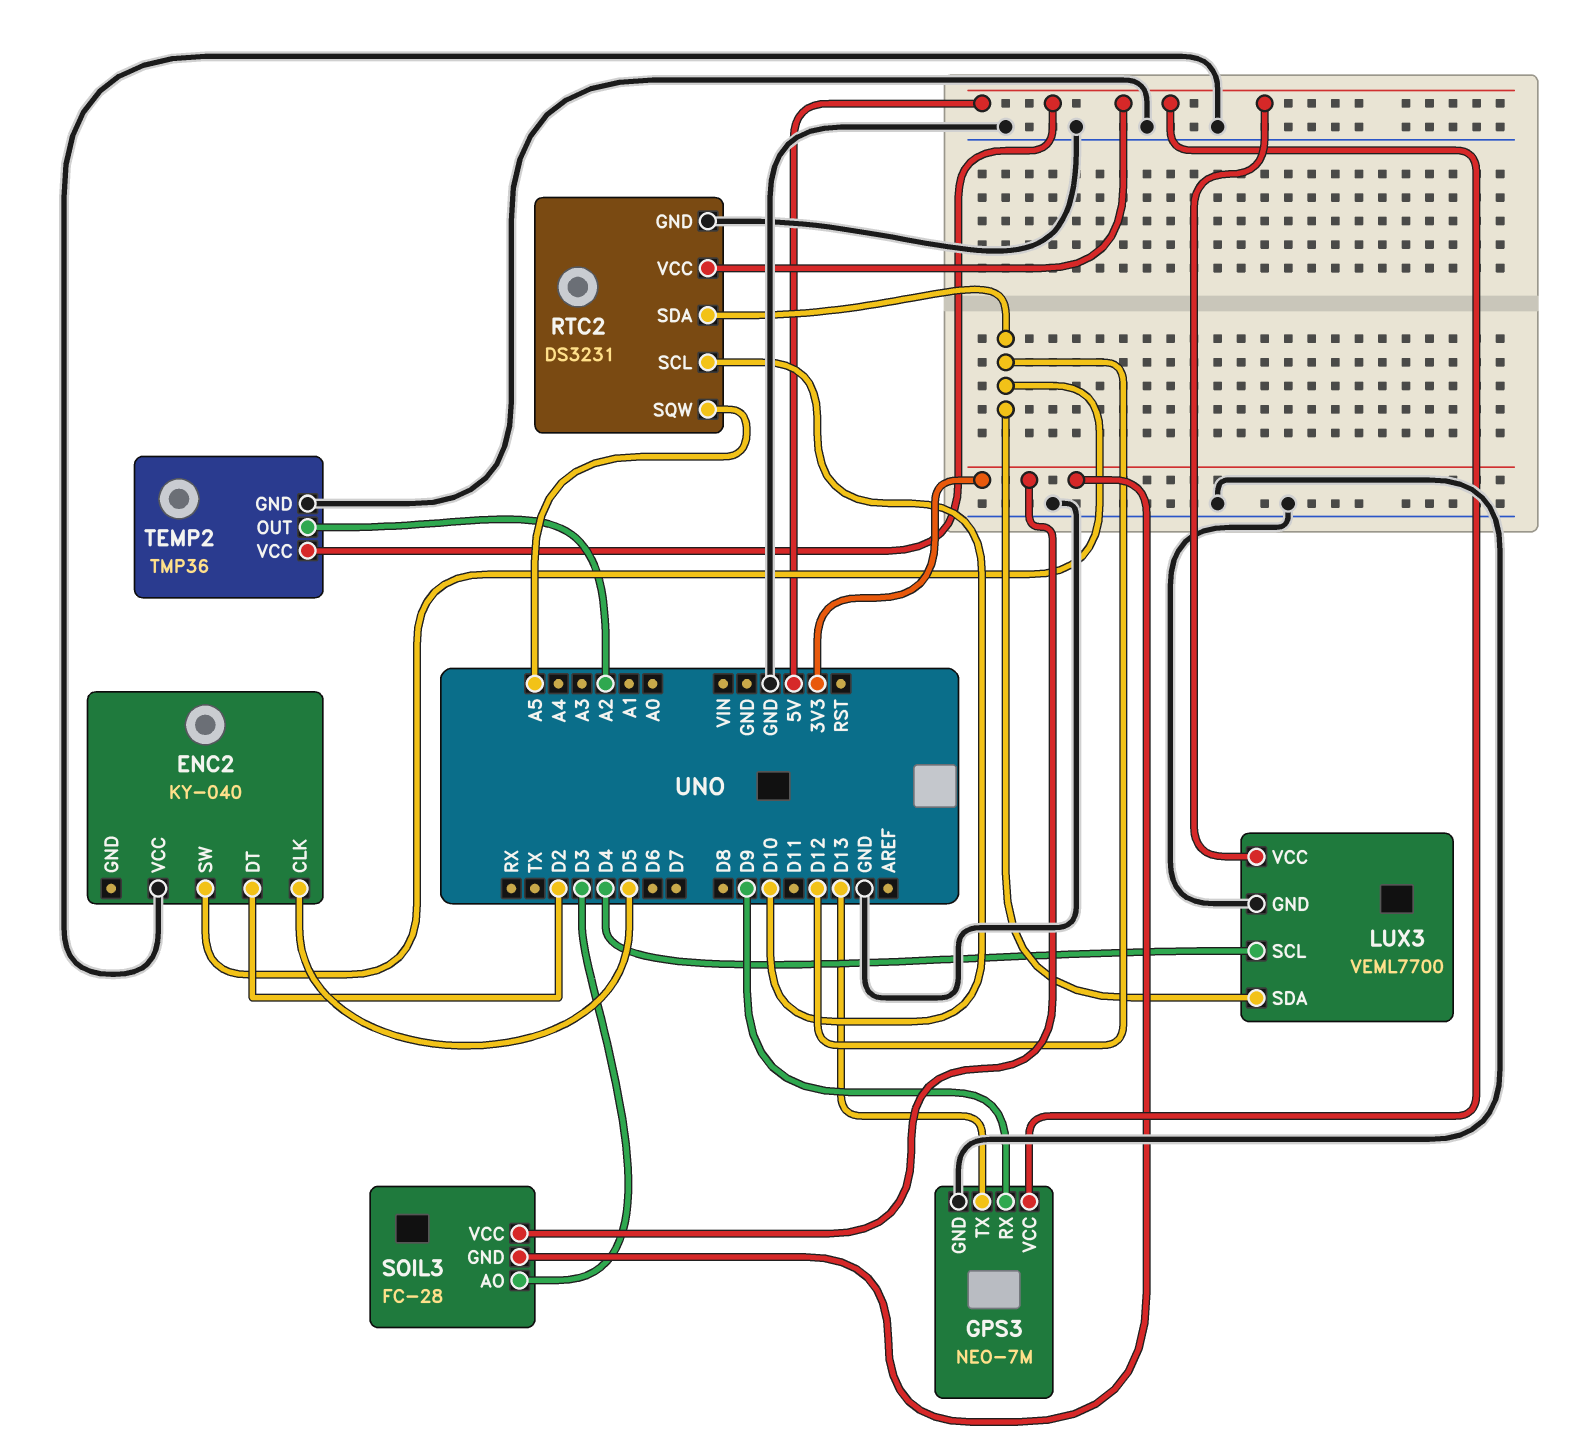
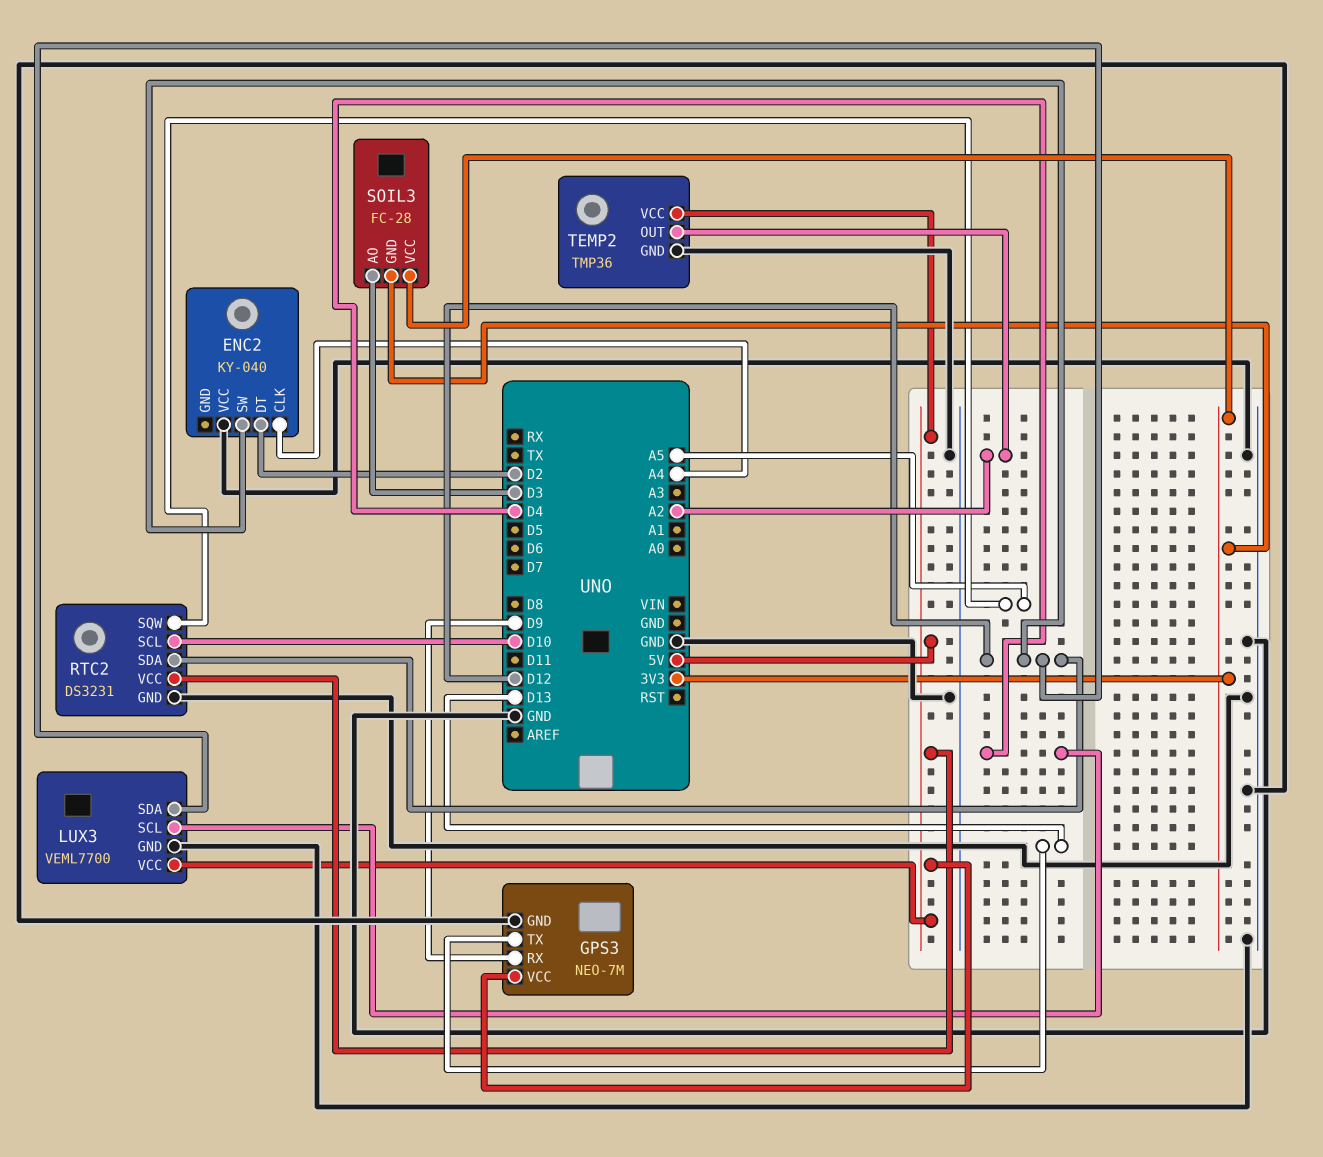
ENC2 pin CLK: D5 -> A4

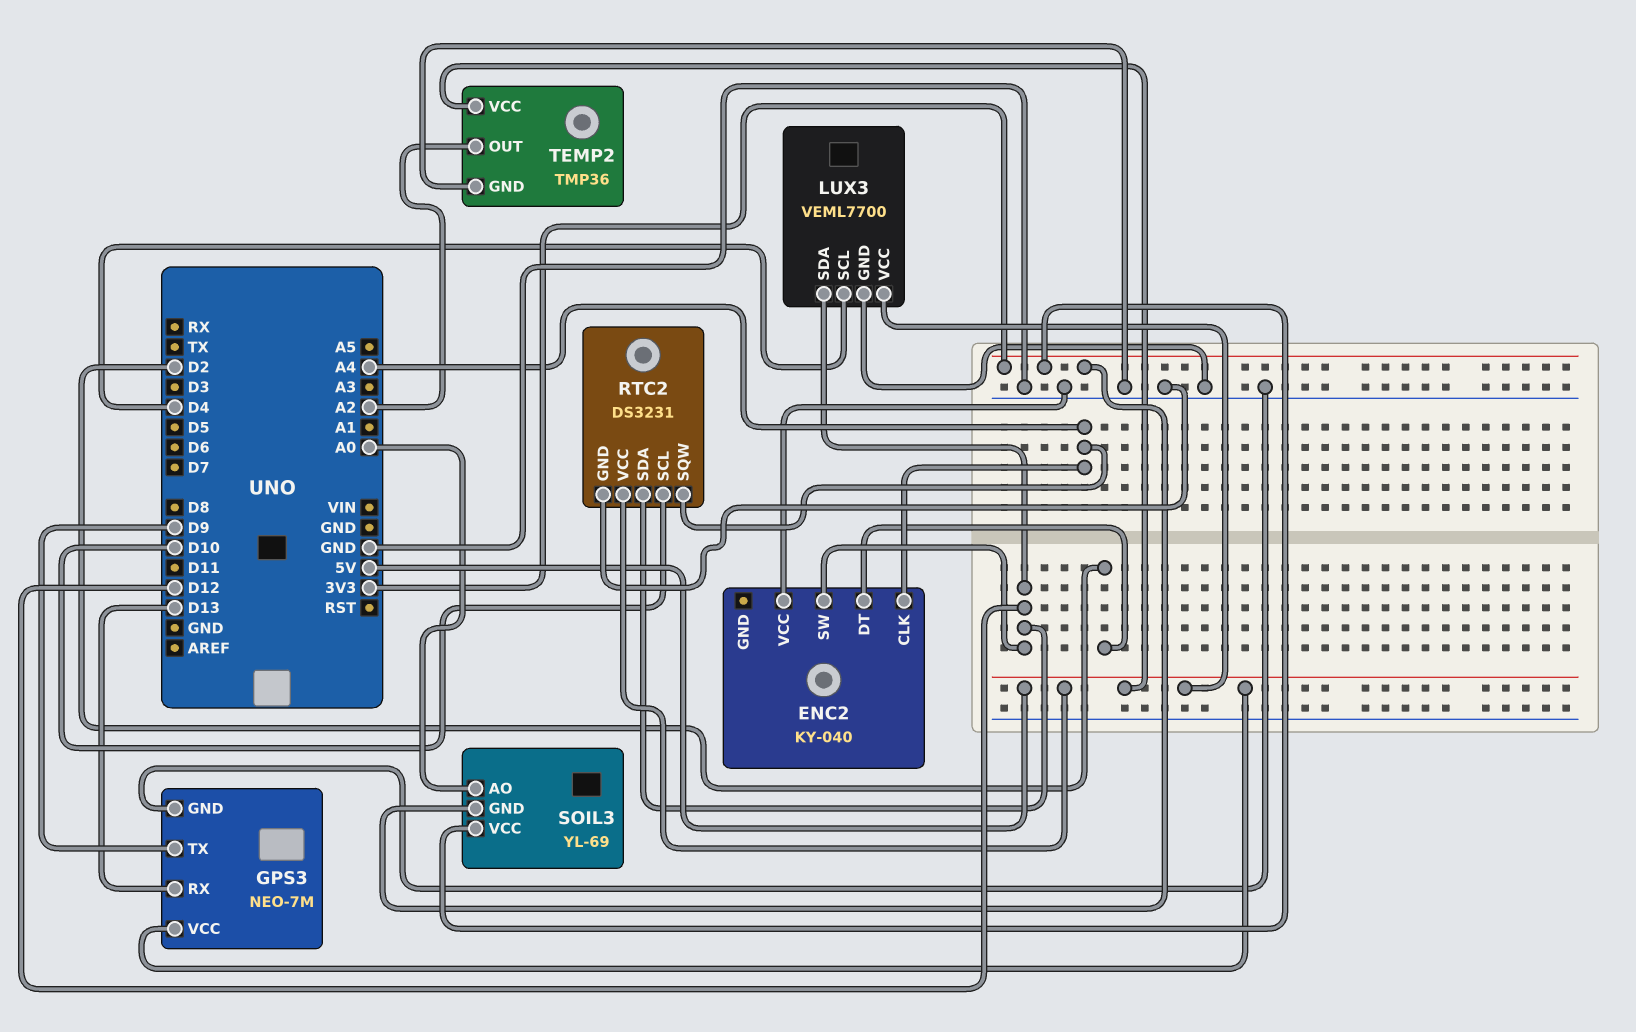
GPS3 pin RX: D9 -> D13
GPS3 pin TX: D13 -> D9
RTC2 pin SQW: A5 -> A4
SOIL3: FC-28 -> YL-69
SOIL3 pin AO: D3 -> A0

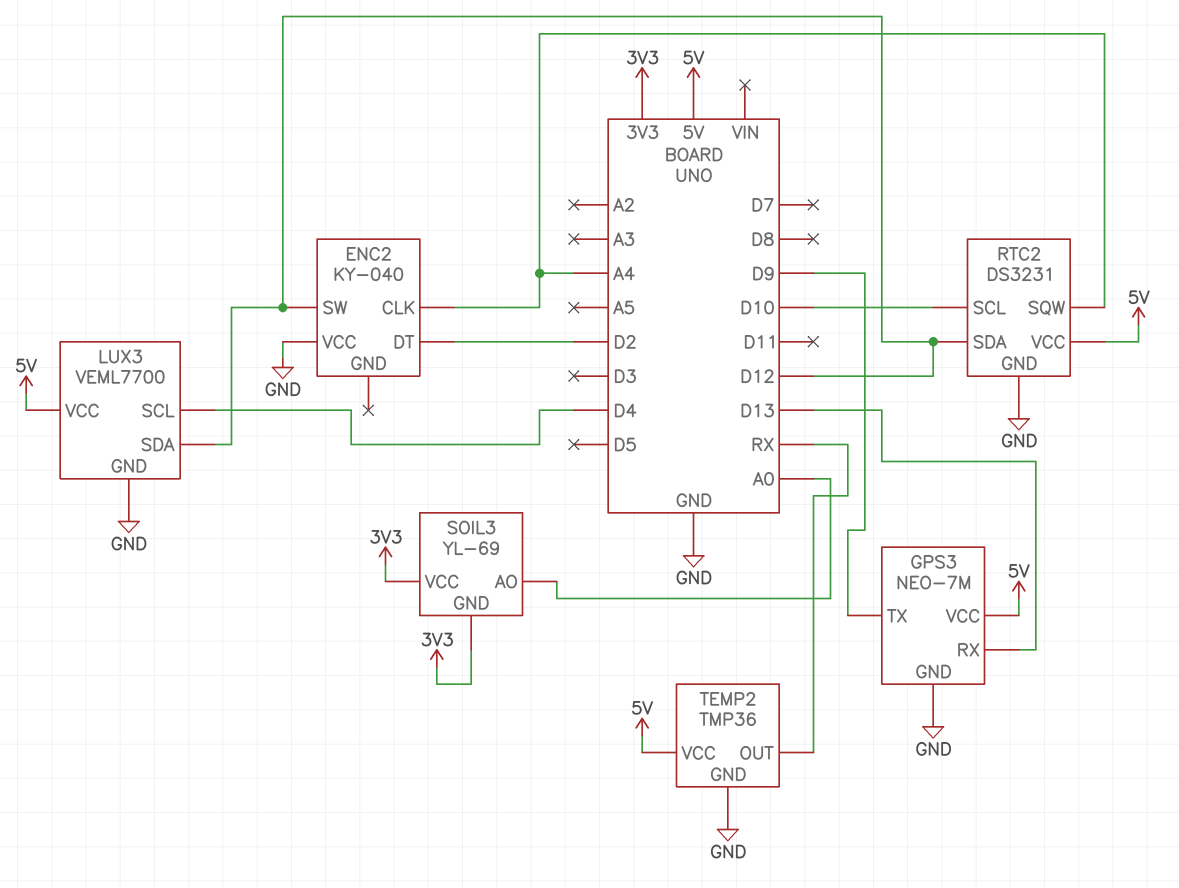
TEMP2 pin OUT: A2 -> RX

